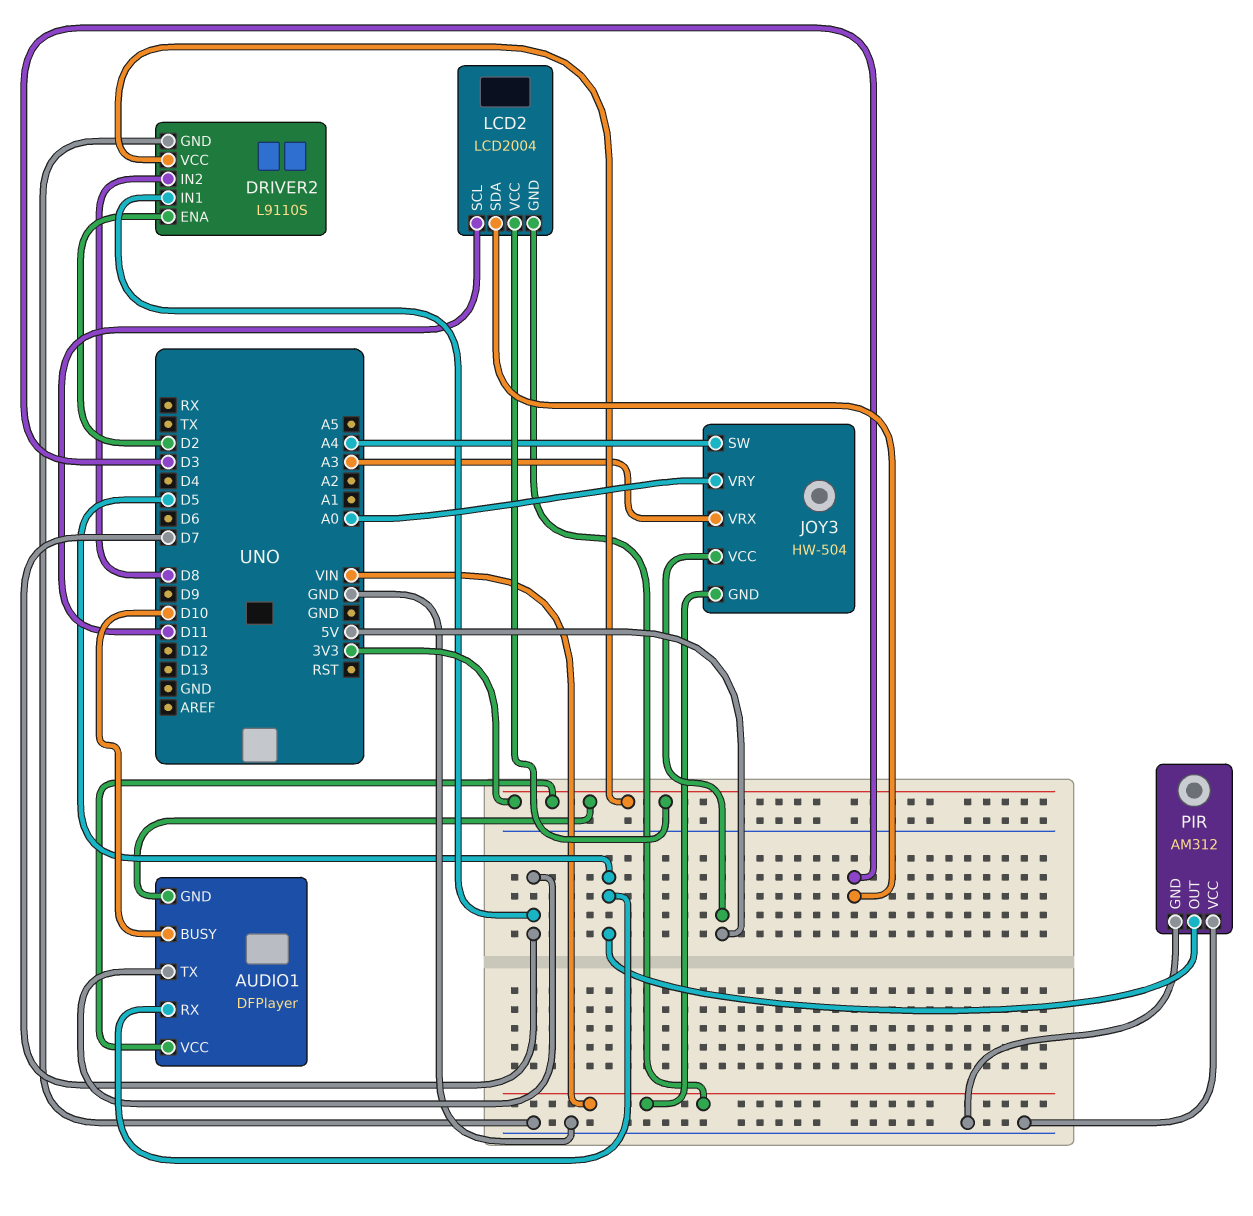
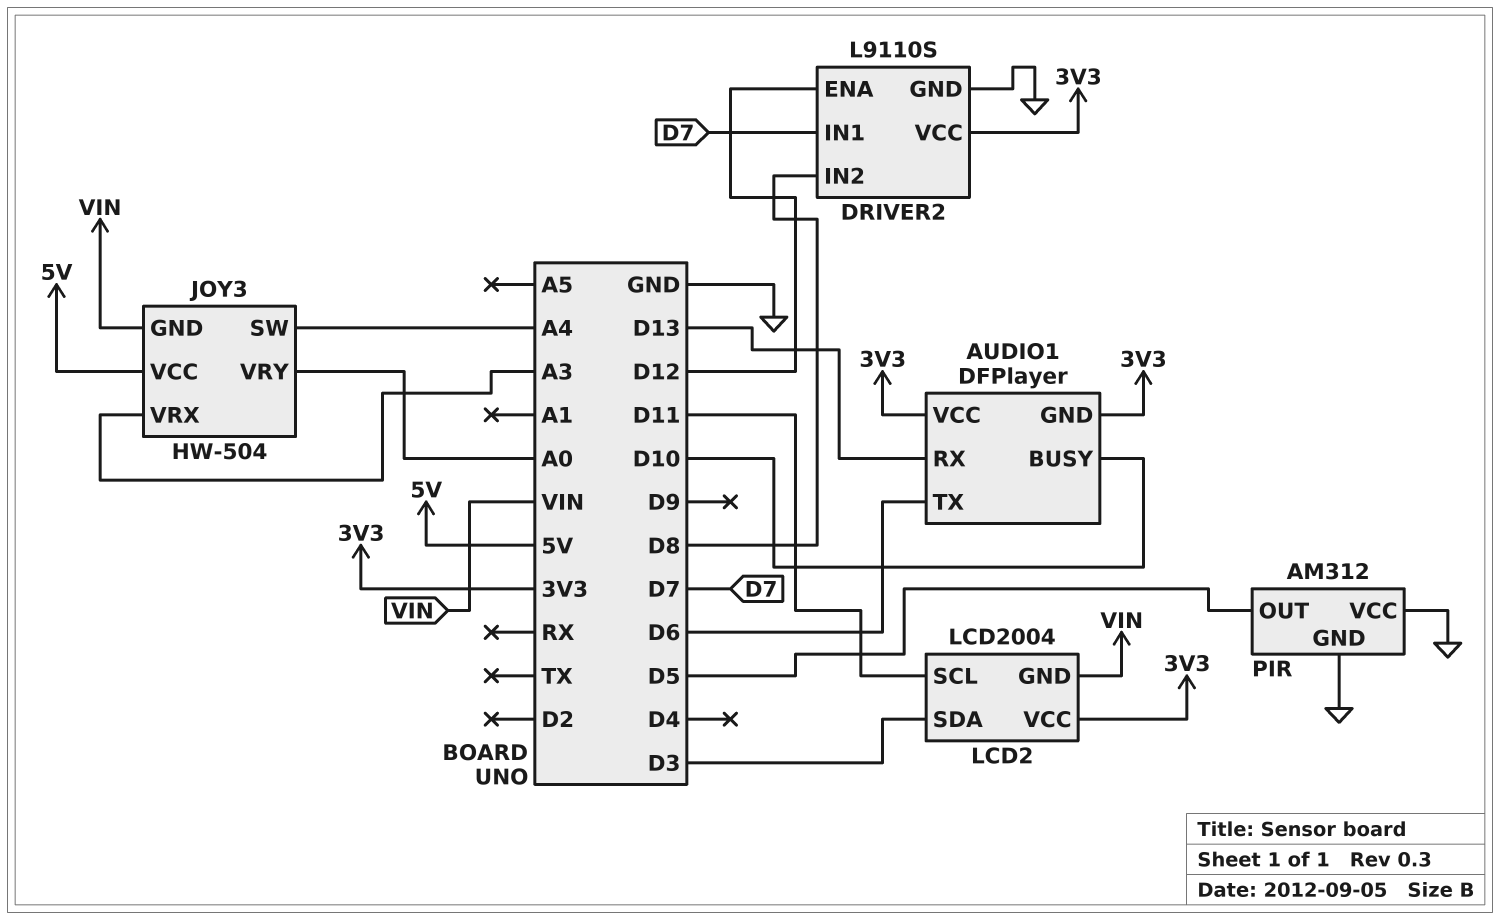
AUDIO1 pin RX: D5 -> D13
AUDIO1 pin TX: D7 -> D6
DRIVER2 pin ENA: D2 -> D12

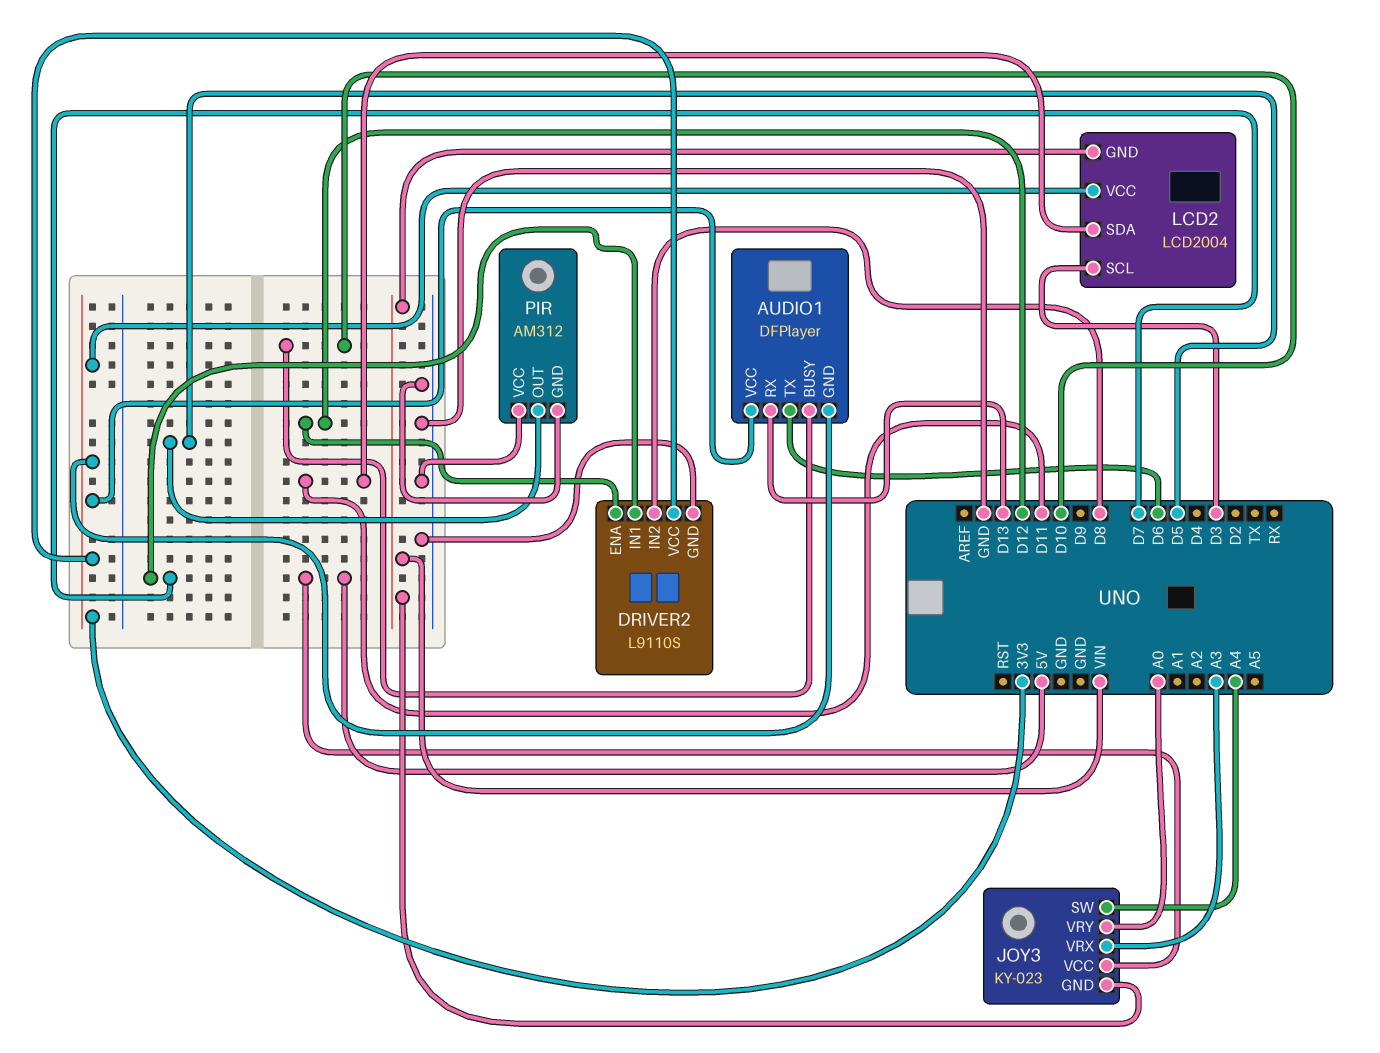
JOY3: HW-504 -> KY-023
LCD2 pin SCL: D11 -> D3
LCD2 pin SDA: D3 -> D11

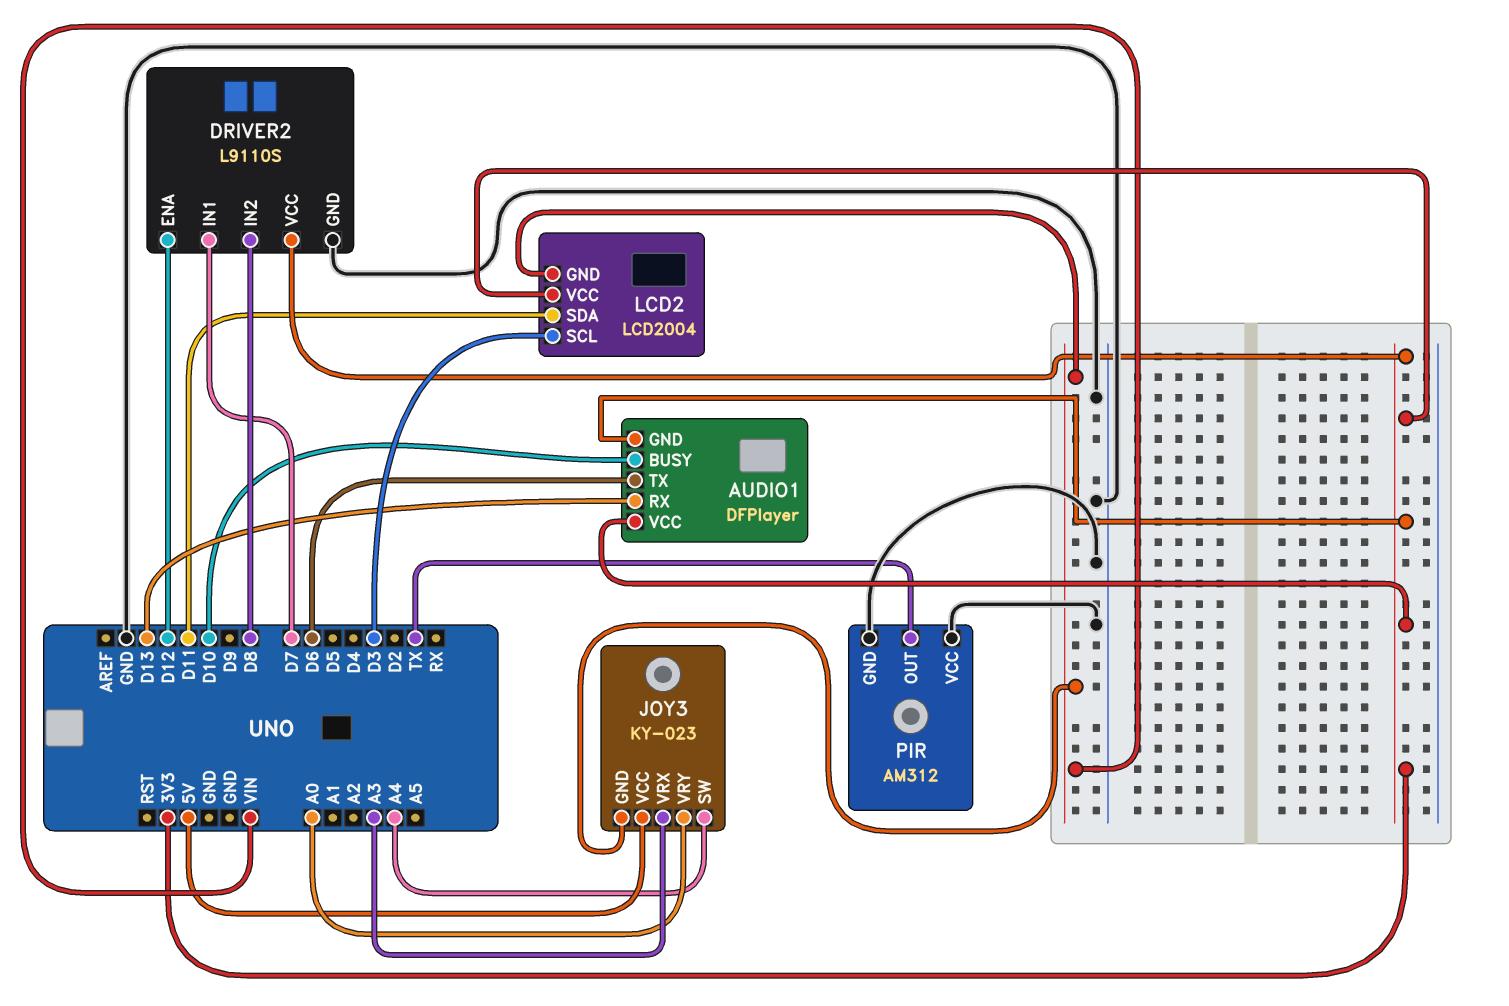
PIR pin OUT: D5 -> TX

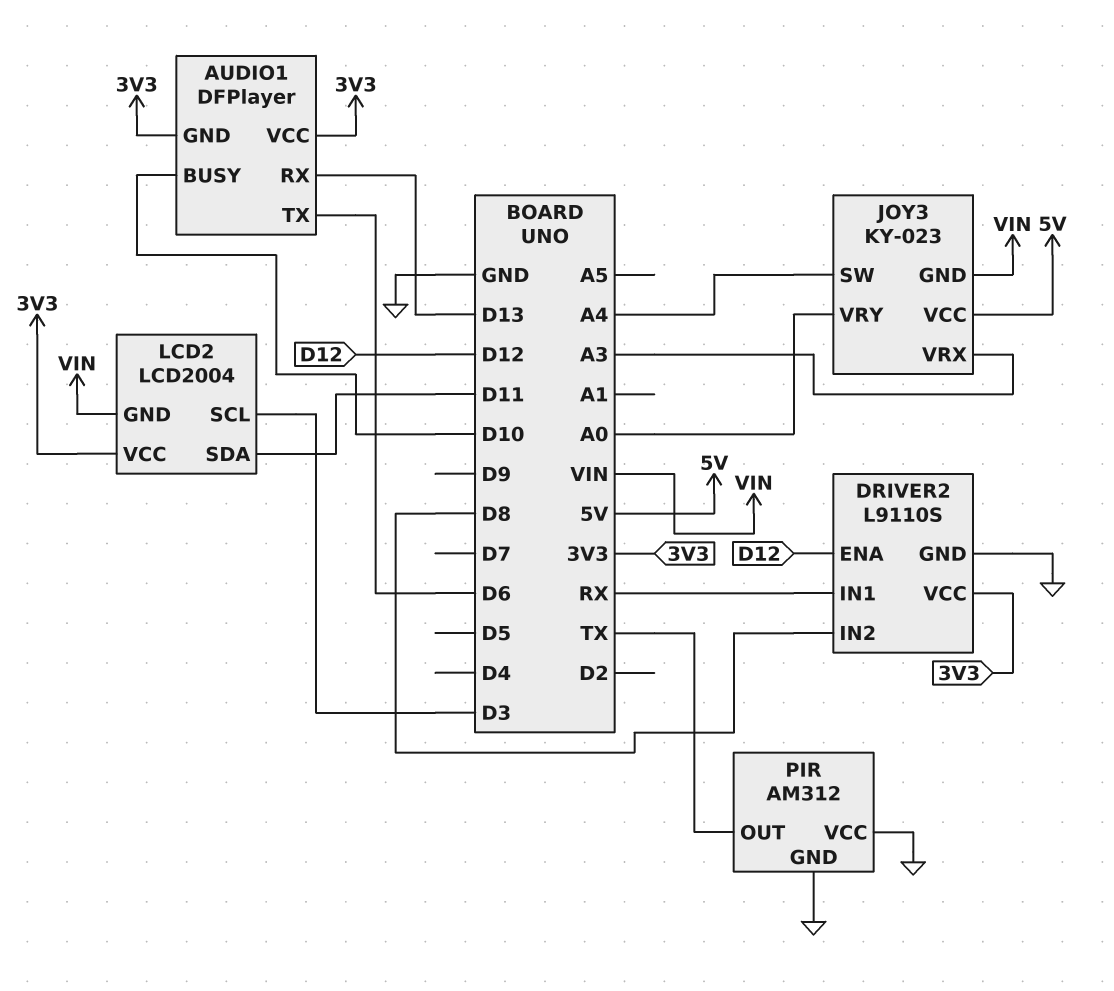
DRIVER2 pin IN1: D7 -> RX

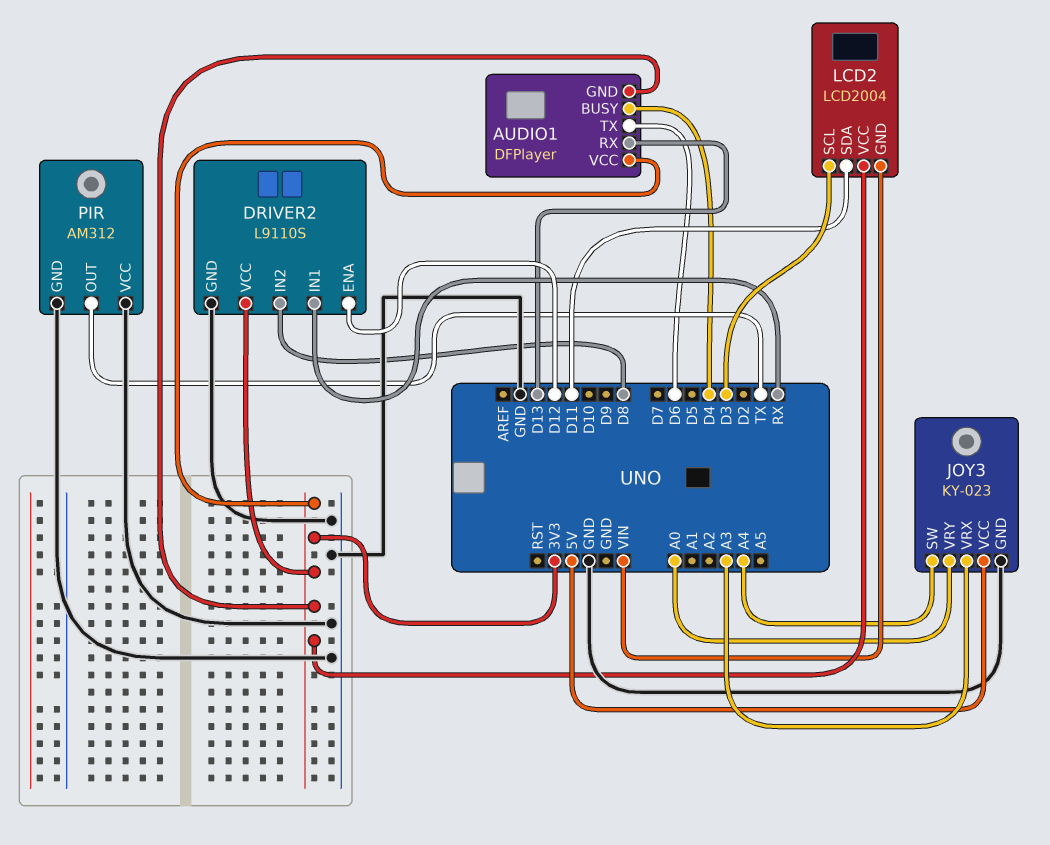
AUDIO1 pin BUSY: D10 -> D4
JOY3 pin GND: VIN -> GND

